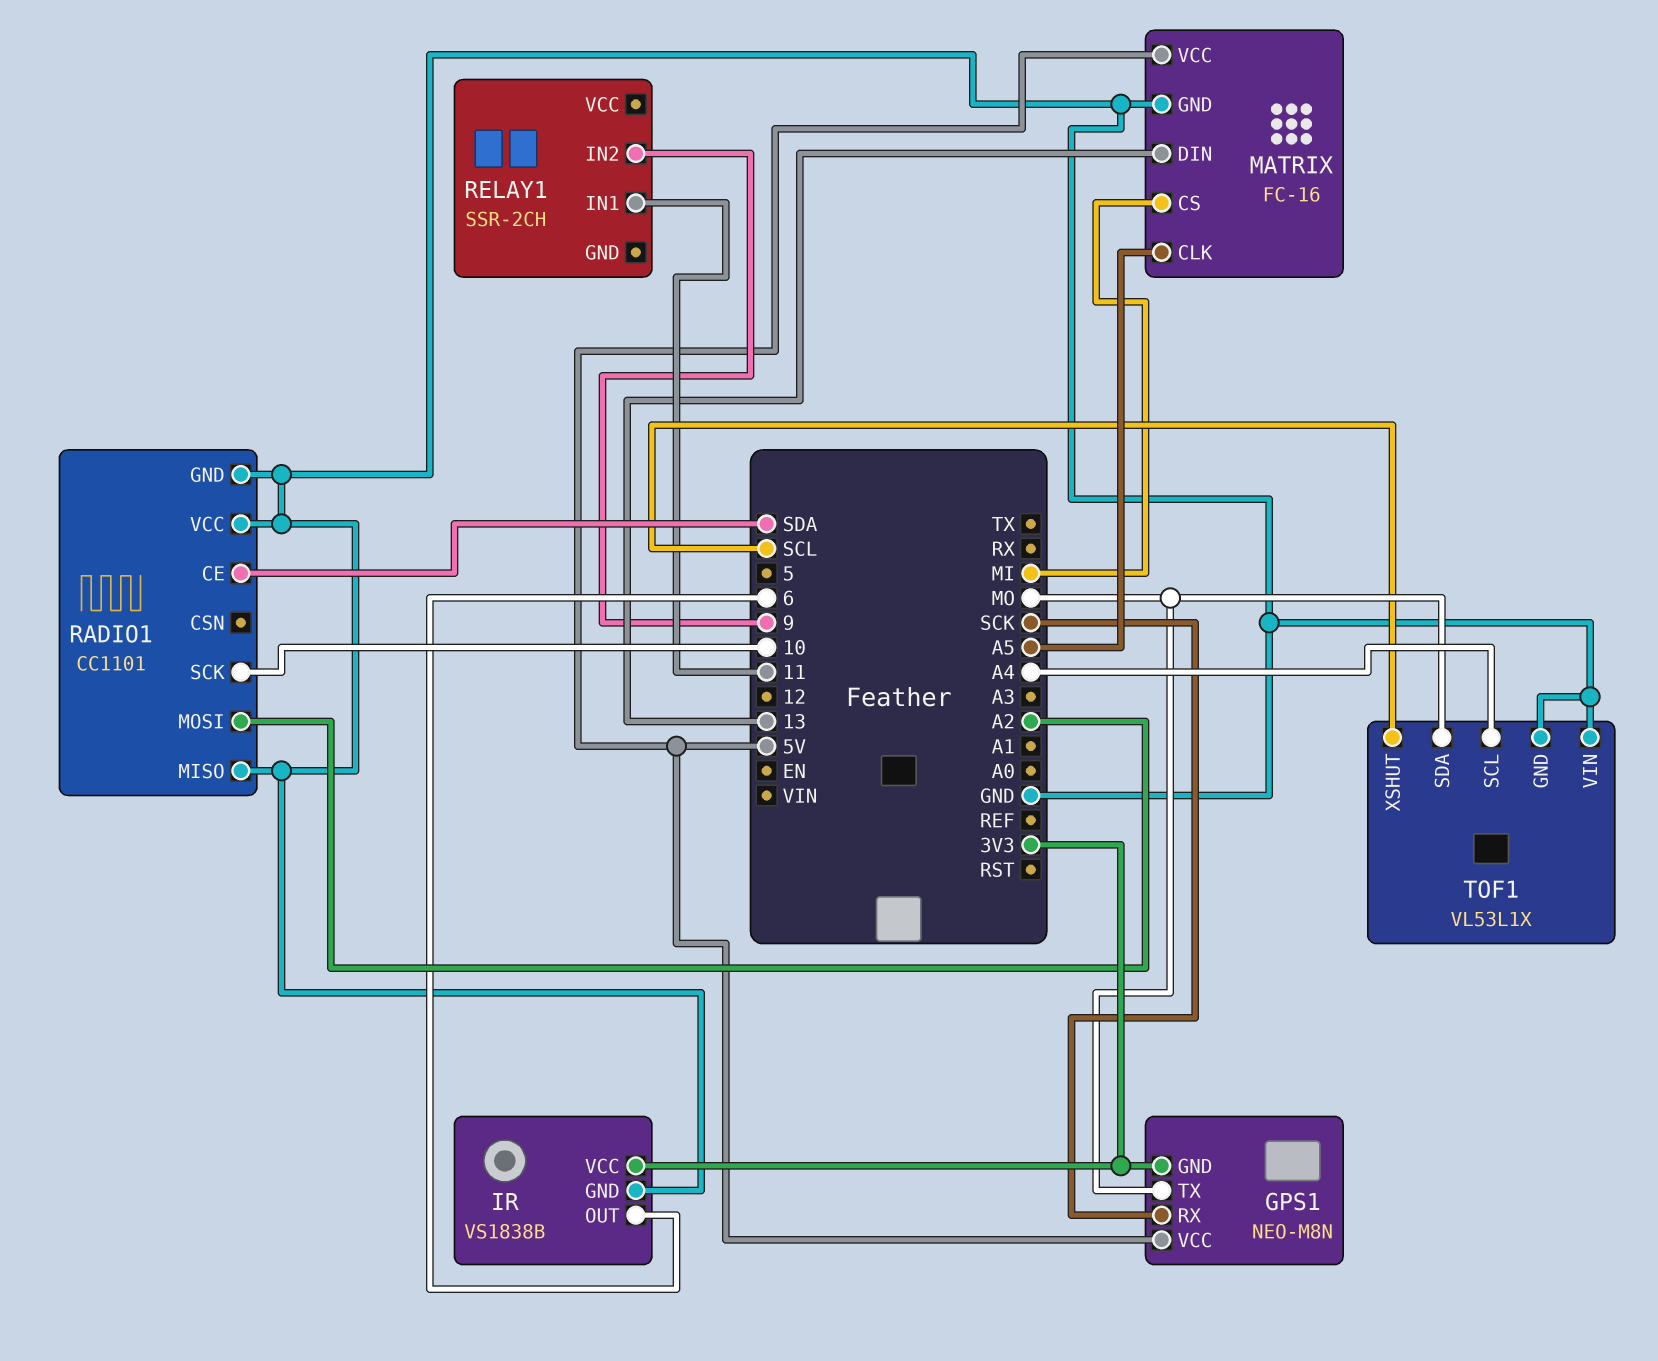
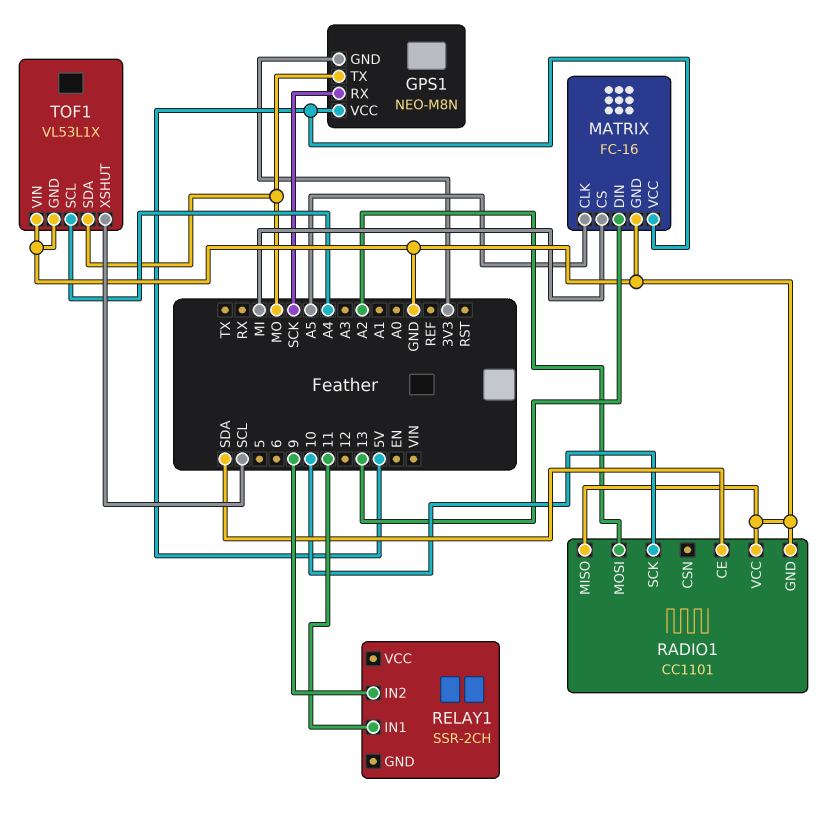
IR: VS1838B -> none
IR pin GND: GND -> none
IR pin OUT: 6 -> none
IR pin VCC: 3V3 -> none

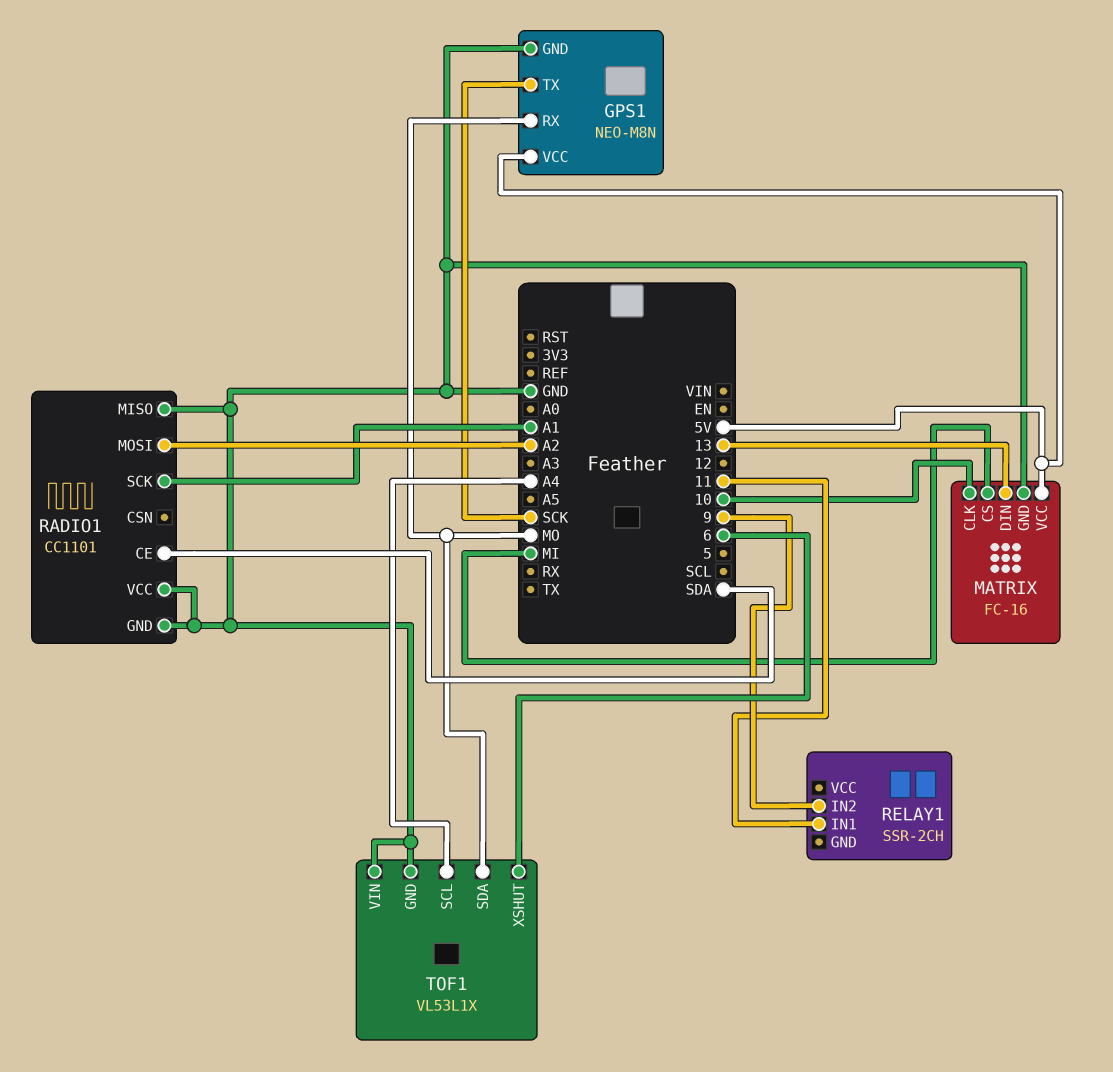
GPS1 pin GND: 3V3 -> GND
GPS1 pin RX: SCK -> MO
GPS1 pin TX: MO -> SCK
MATRIX pin CLK: A5 -> 10
RADIO1 pin SCK: 10 -> A1
TOF1 pin XSHUT: SCL -> 6

